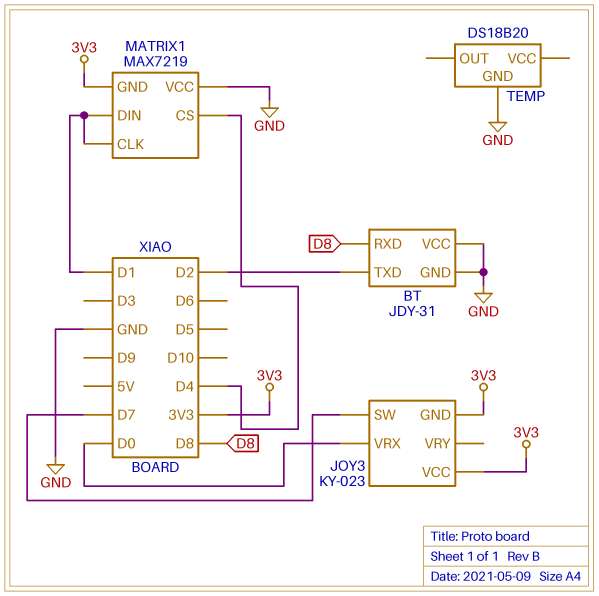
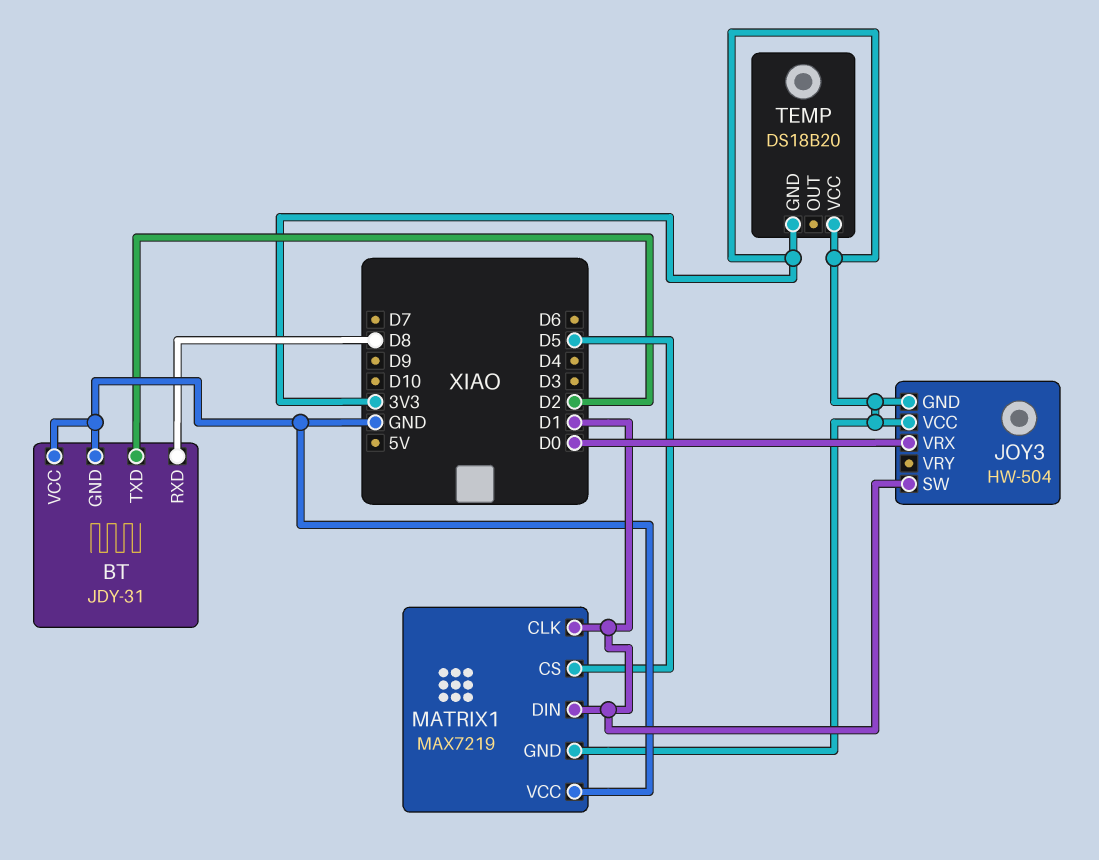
JOY3: KY-023 -> HW-504
JOY3 pin SW: D7 -> D1
MATRIX1 pin CS: D4 -> D5
TEMP pin GND: GND -> 3V3
TEMP pin VCC: none -> 3V3

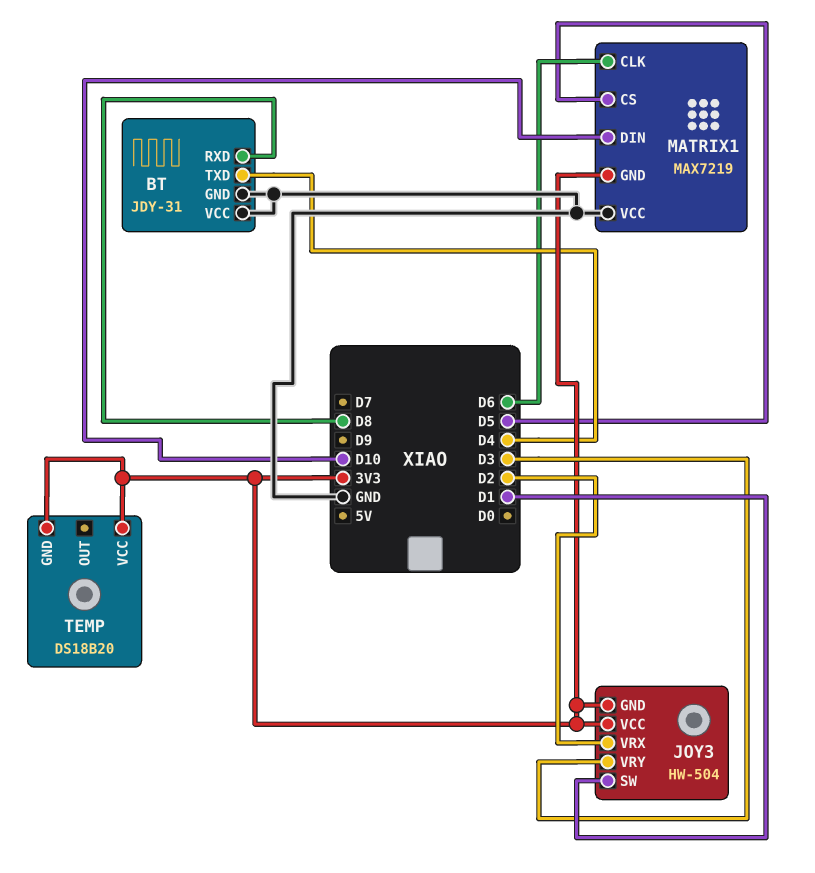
BT pin TXD: D2 -> D4
JOY3 pin VRX: D0 -> D2
JOY3 pin VRY: none -> D3
MATRIX1 pin CLK: D1 -> D6
MATRIX1 pin DIN: D1 -> D10

